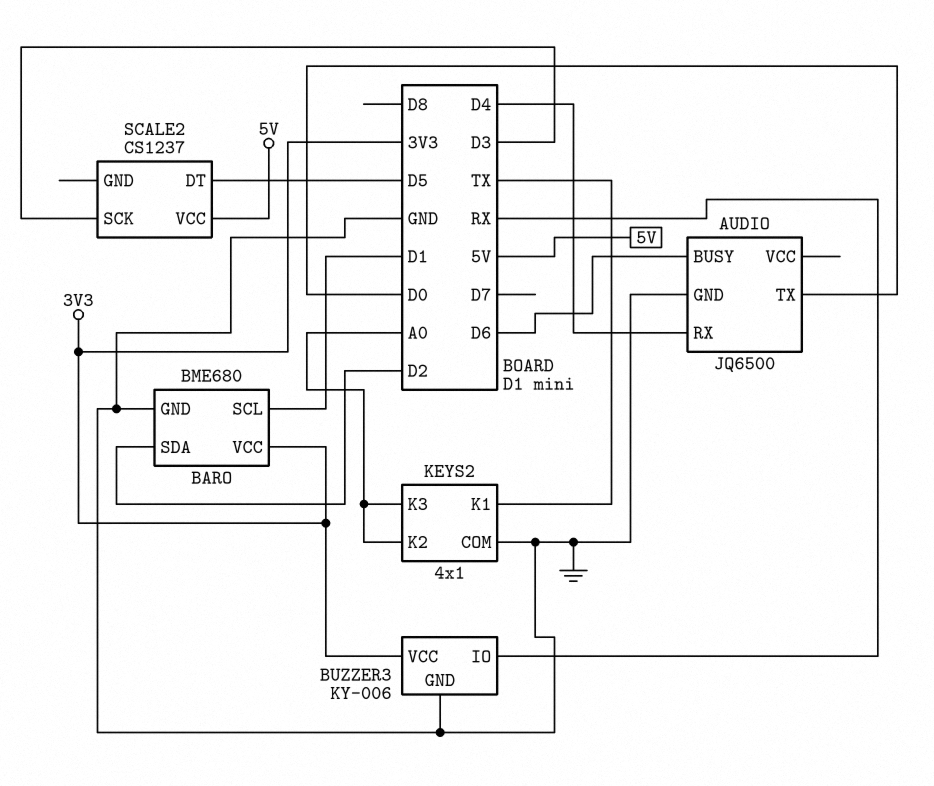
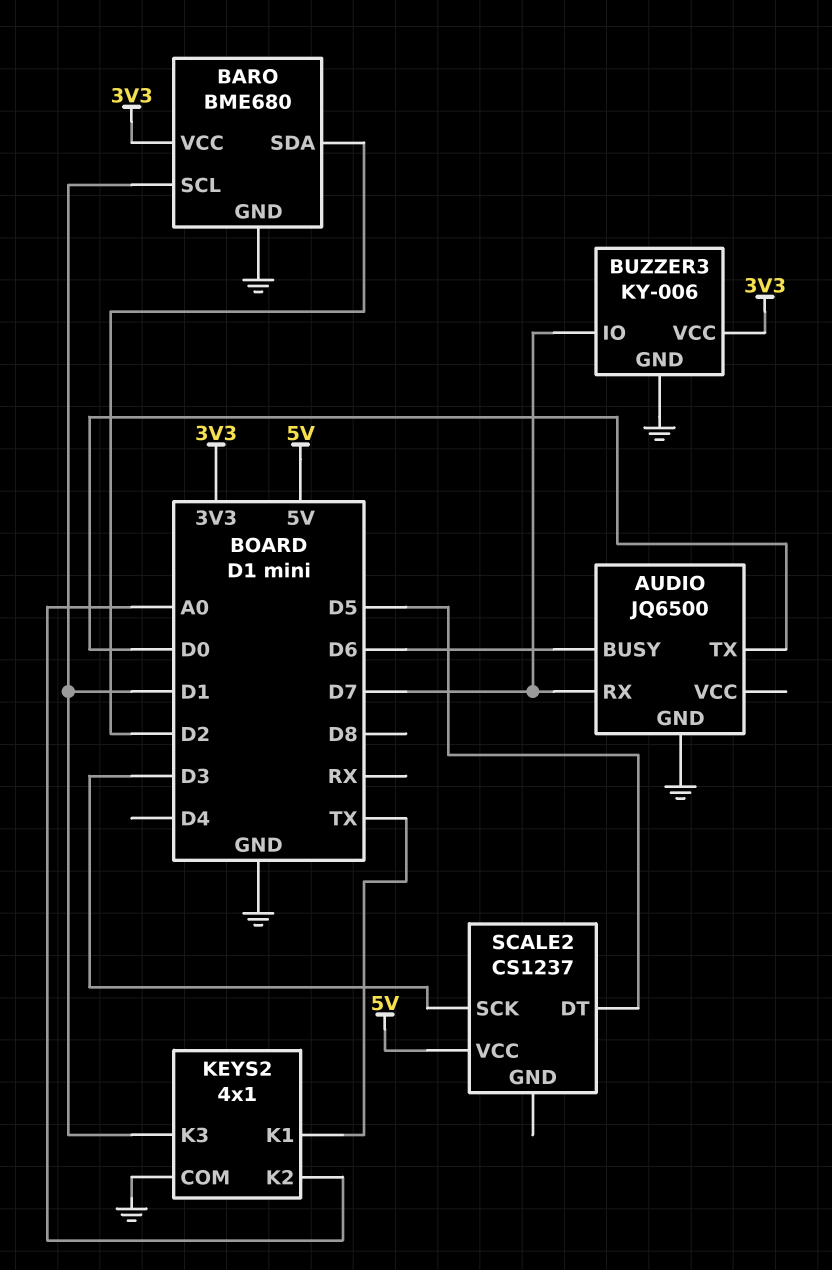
AUDIO pin RX: D4 -> D7
BUZZER3 pin IO: RX -> D7
KEYS2 pin K3: A0 -> D1

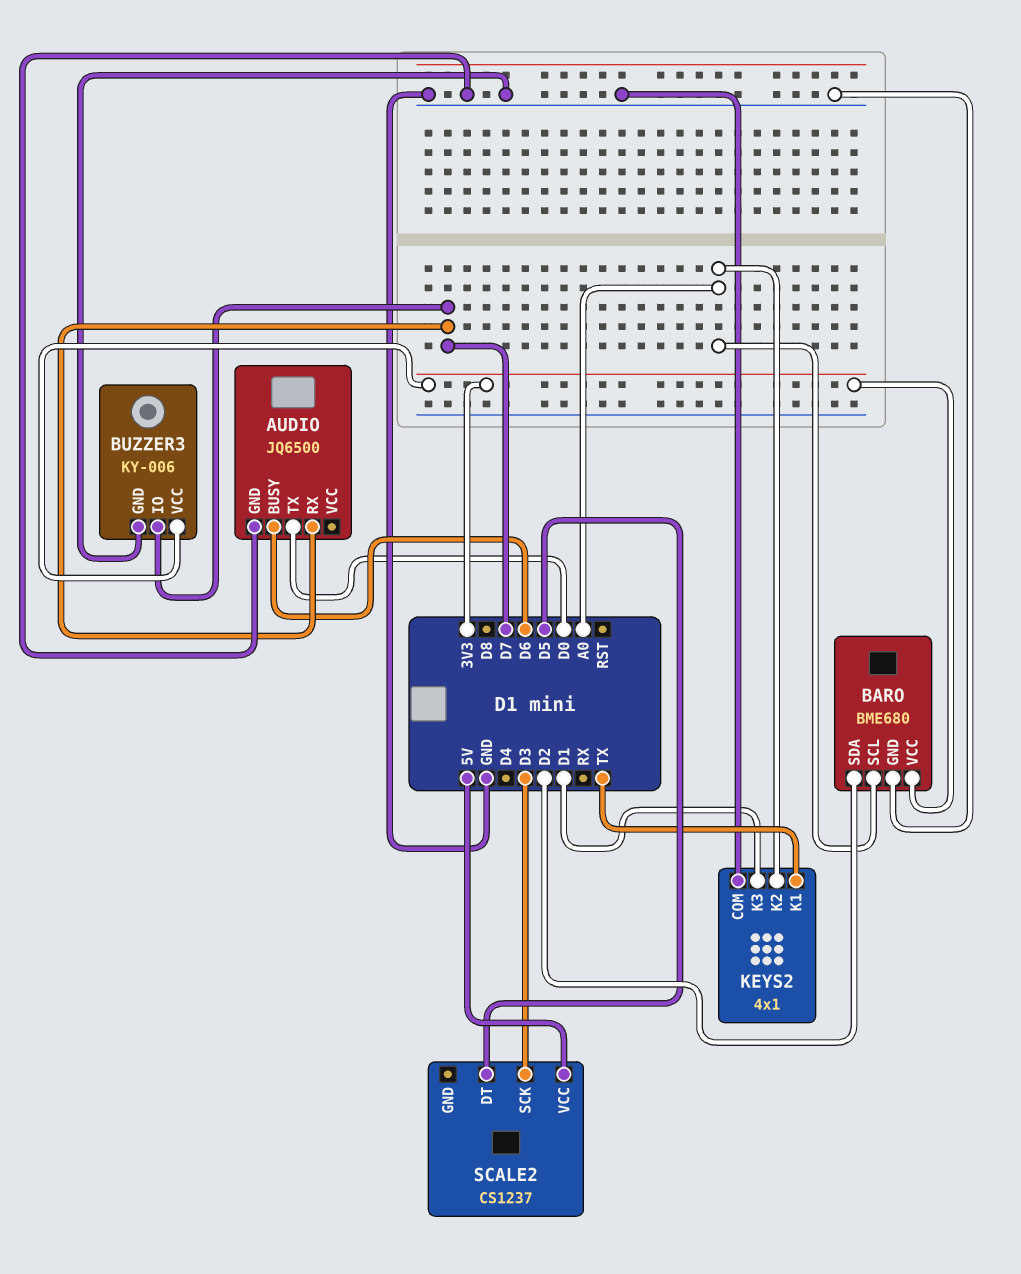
BARO pin SCL: D1 -> A0

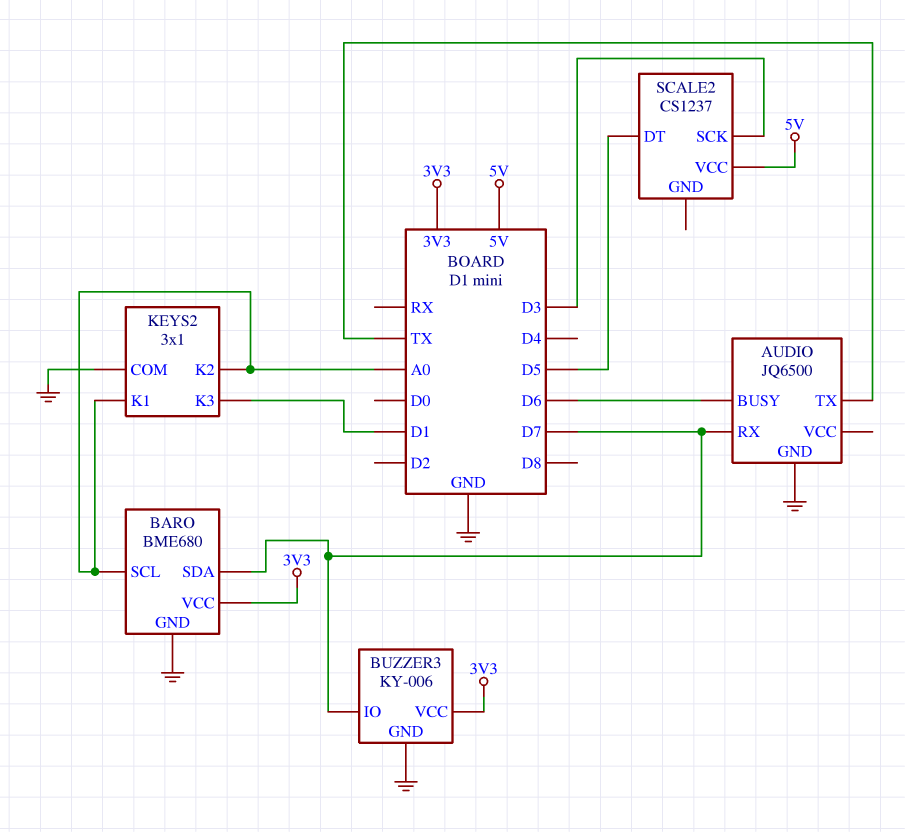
AUDIO pin TX: D0 -> TX
BARO pin SDA: D2 -> D7
KEYS2: 4x1 -> 3x1
KEYS2 pin K1: TX -> A0

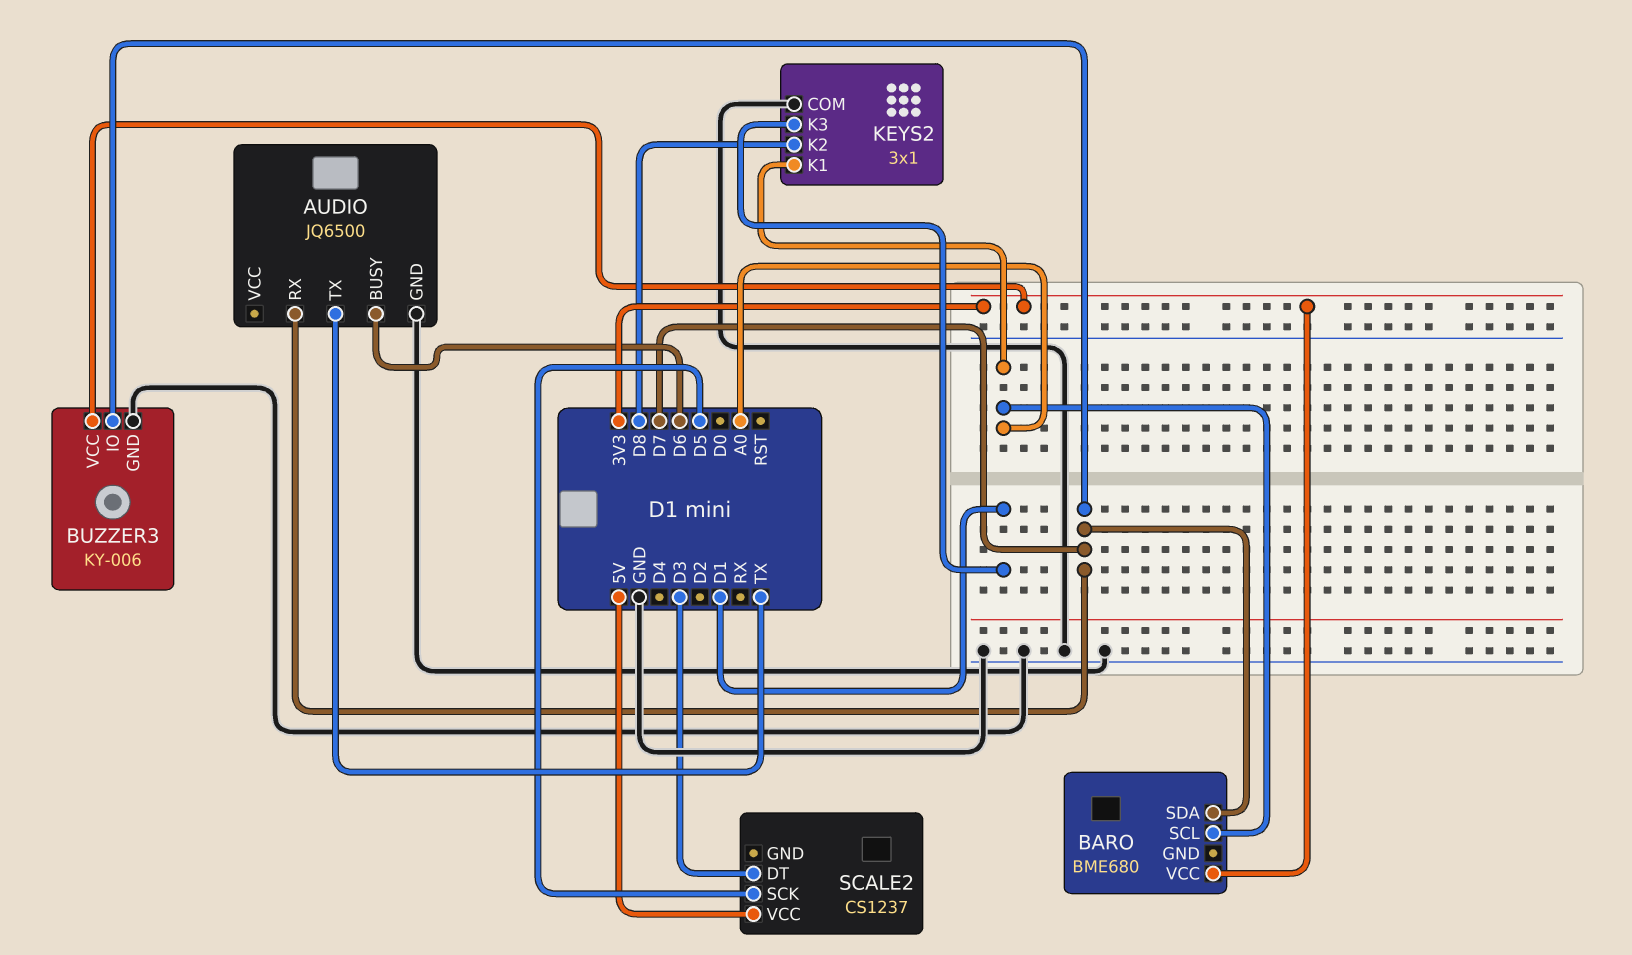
BARO pin GND: GND -> none
KEYS2 pin K2: A0 -> D8
SCALE2 pin DT: D5 -> D3
SCALE2 pin SCK: D3 -> D5

